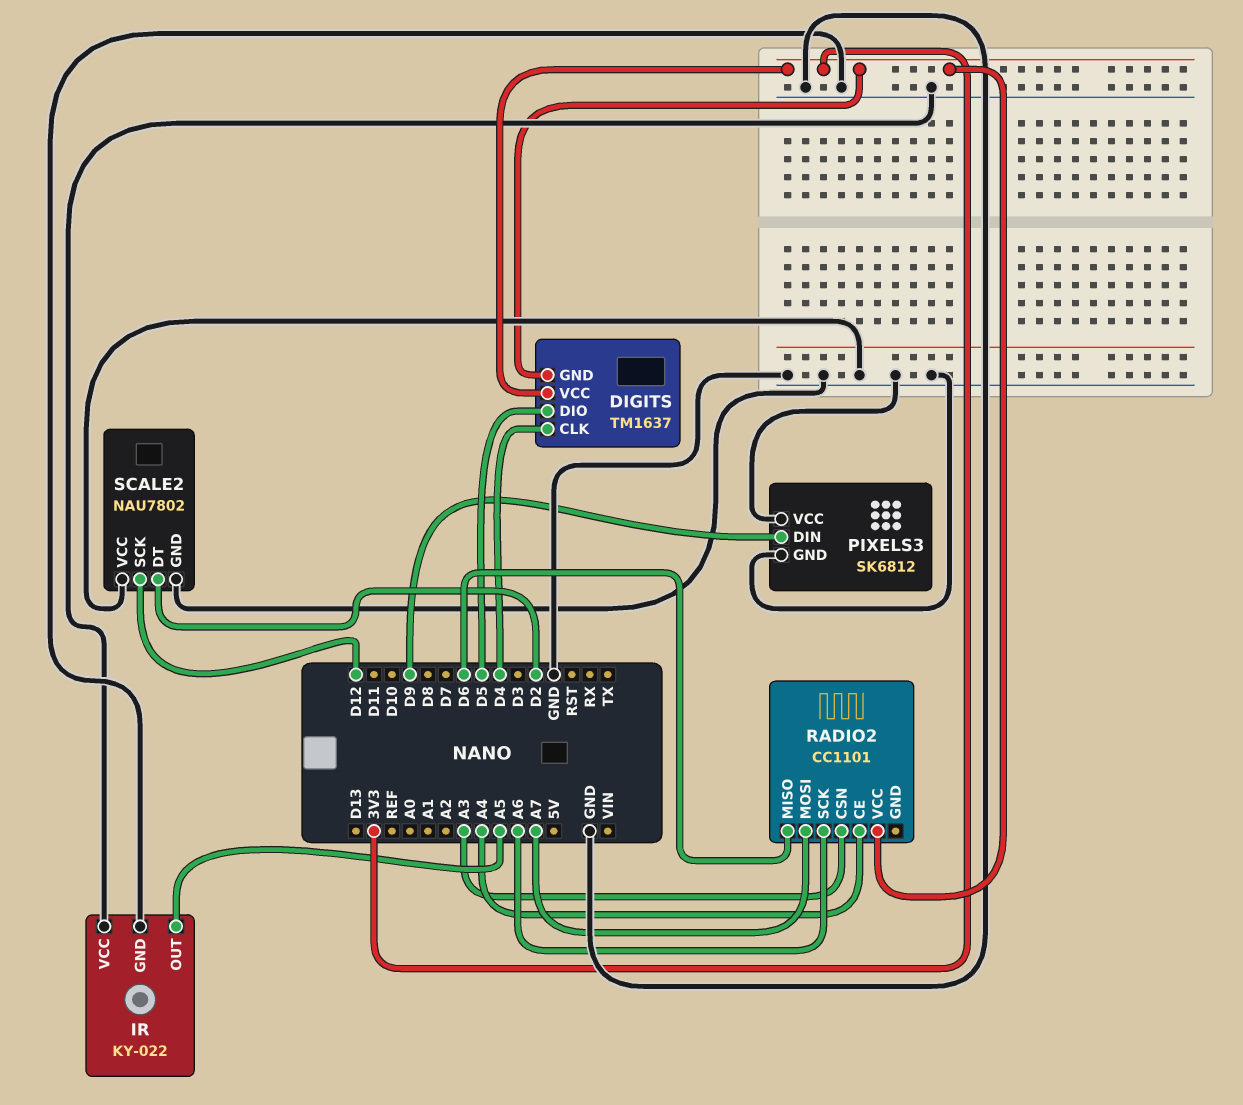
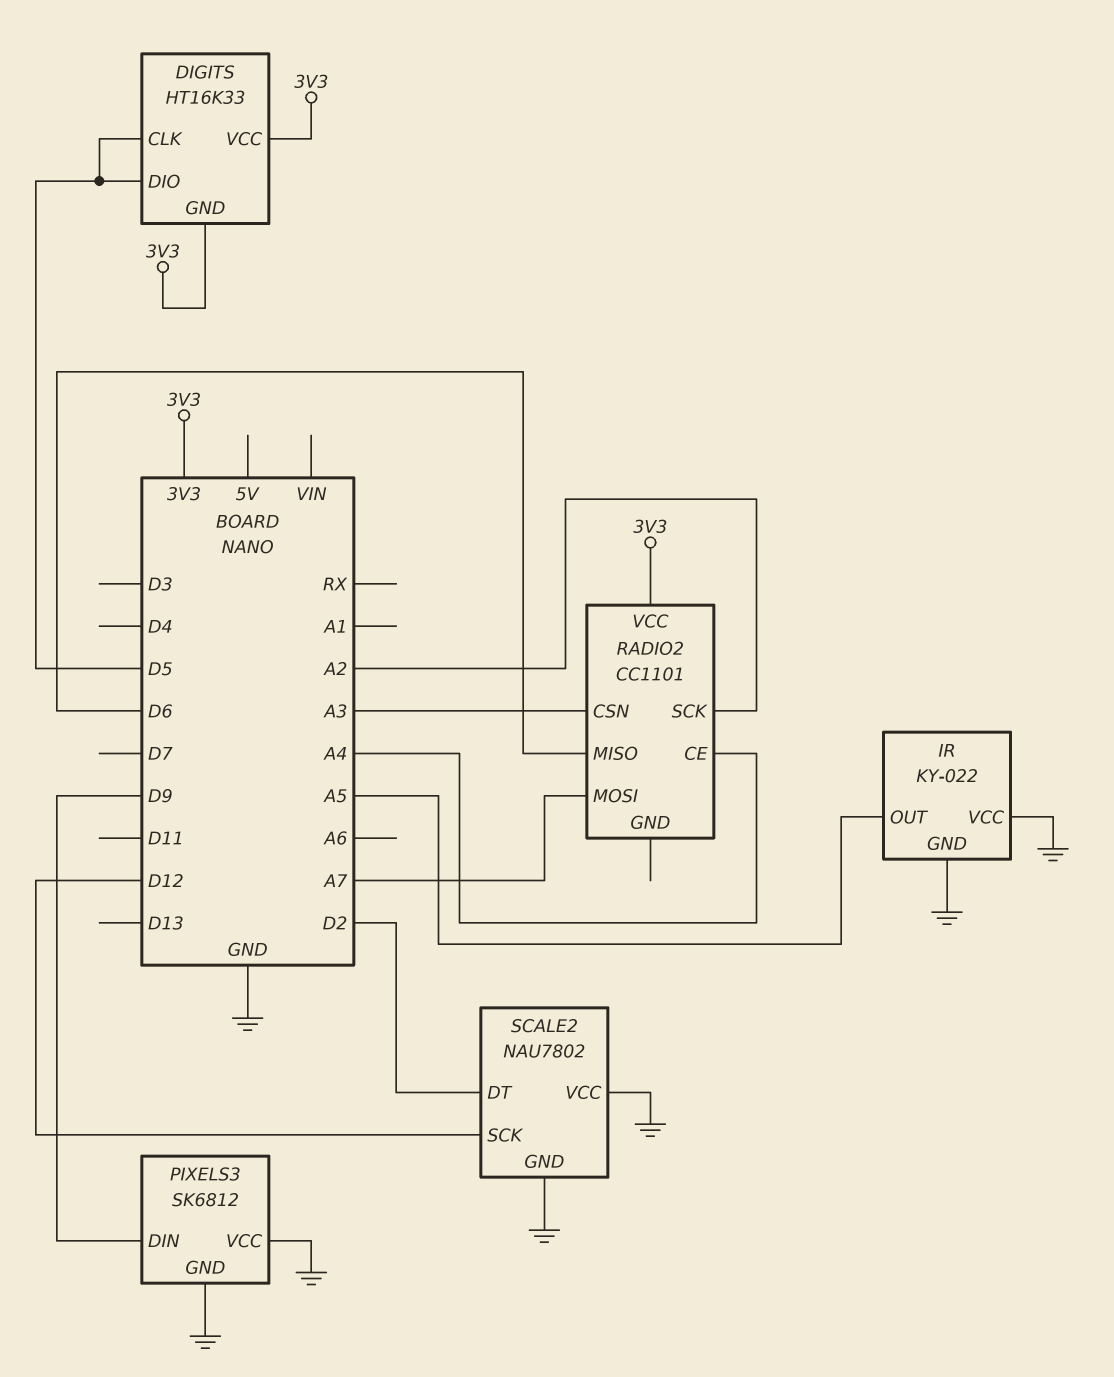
DIGITS: TM1637 -> HT16K33
DIGITS pin CLK: D4 -> D5
RADIO2 pin SCK: A6 -> A2

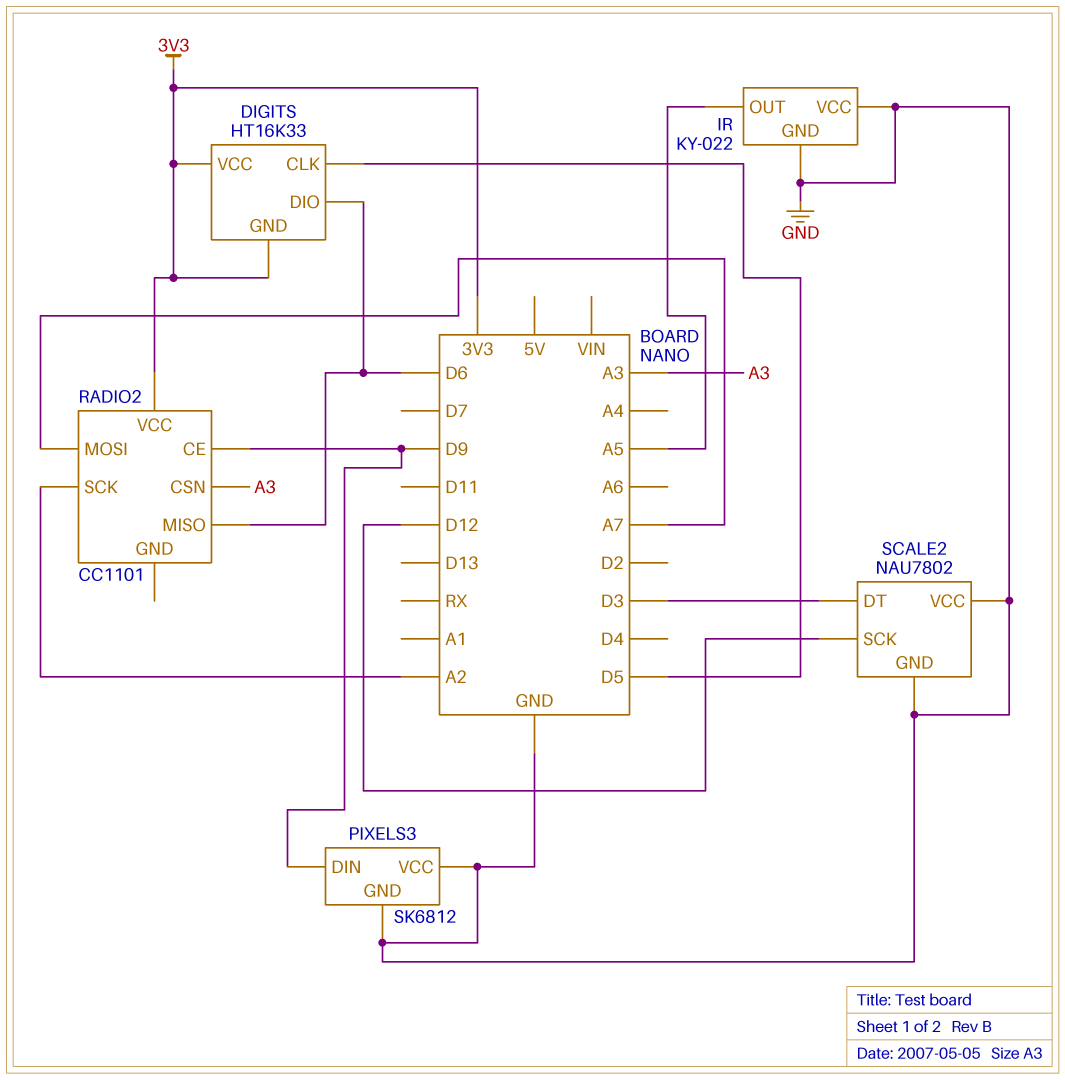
DIGITS pin DIO: D5 -> D6
RADIO2 pin CE: A4 -> D9
SCALE2 pin DT: D2 -> D3

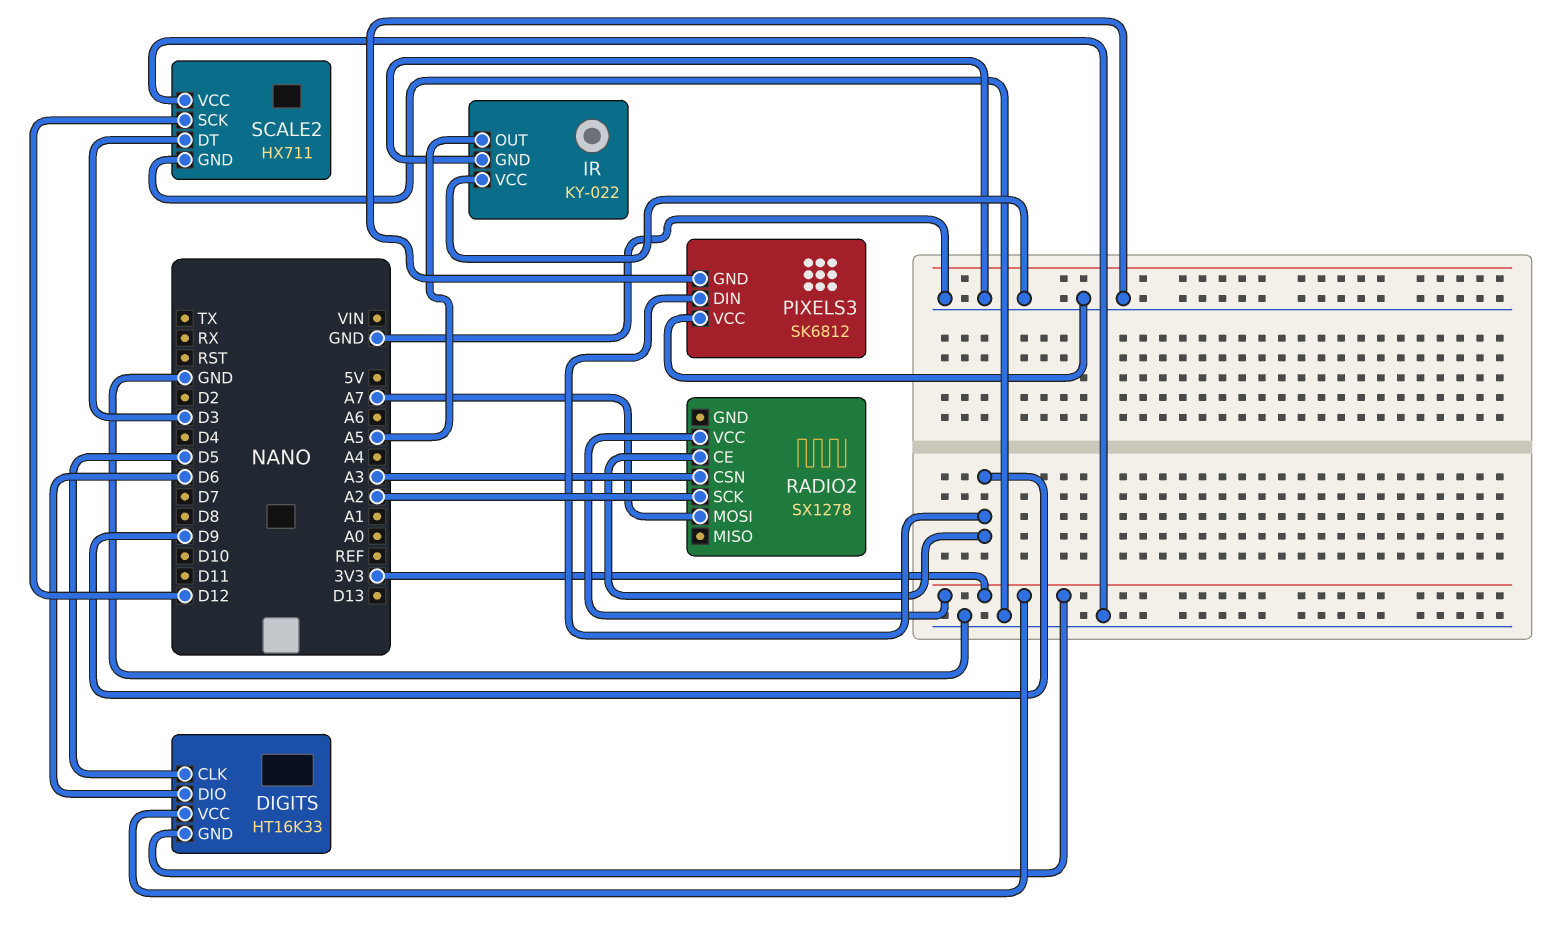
RADIO2: CC1101 -> SX1278
RADIO2 pin MISO: D6 -> none
SCALE2: NAU7802 -> HX711

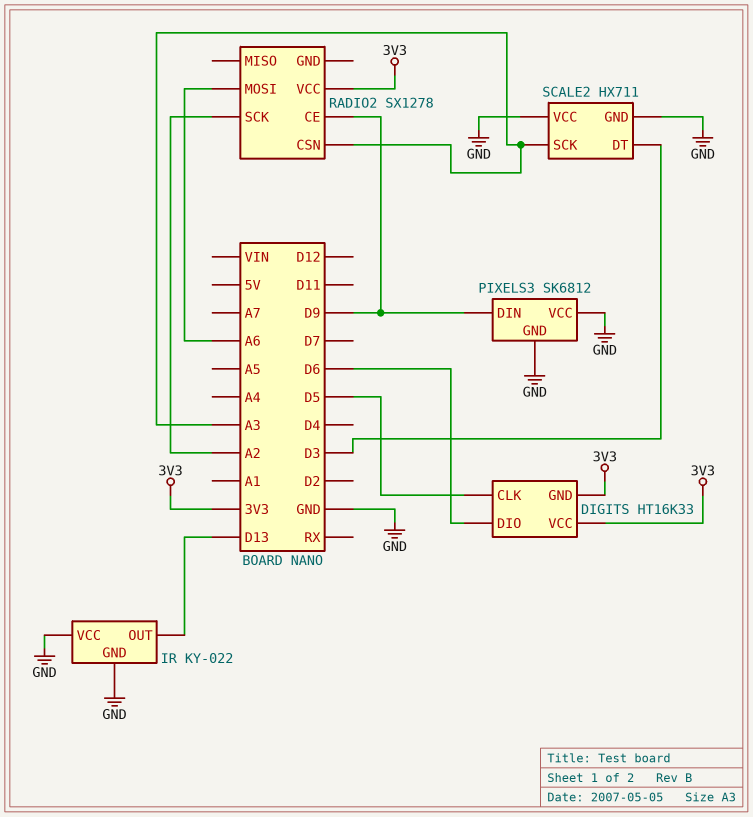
IR pin OUT: A5 -> D13
RADIO2 pin MOSI: A7 -> A6
SCALE2 pin SCK: D12 -> A3

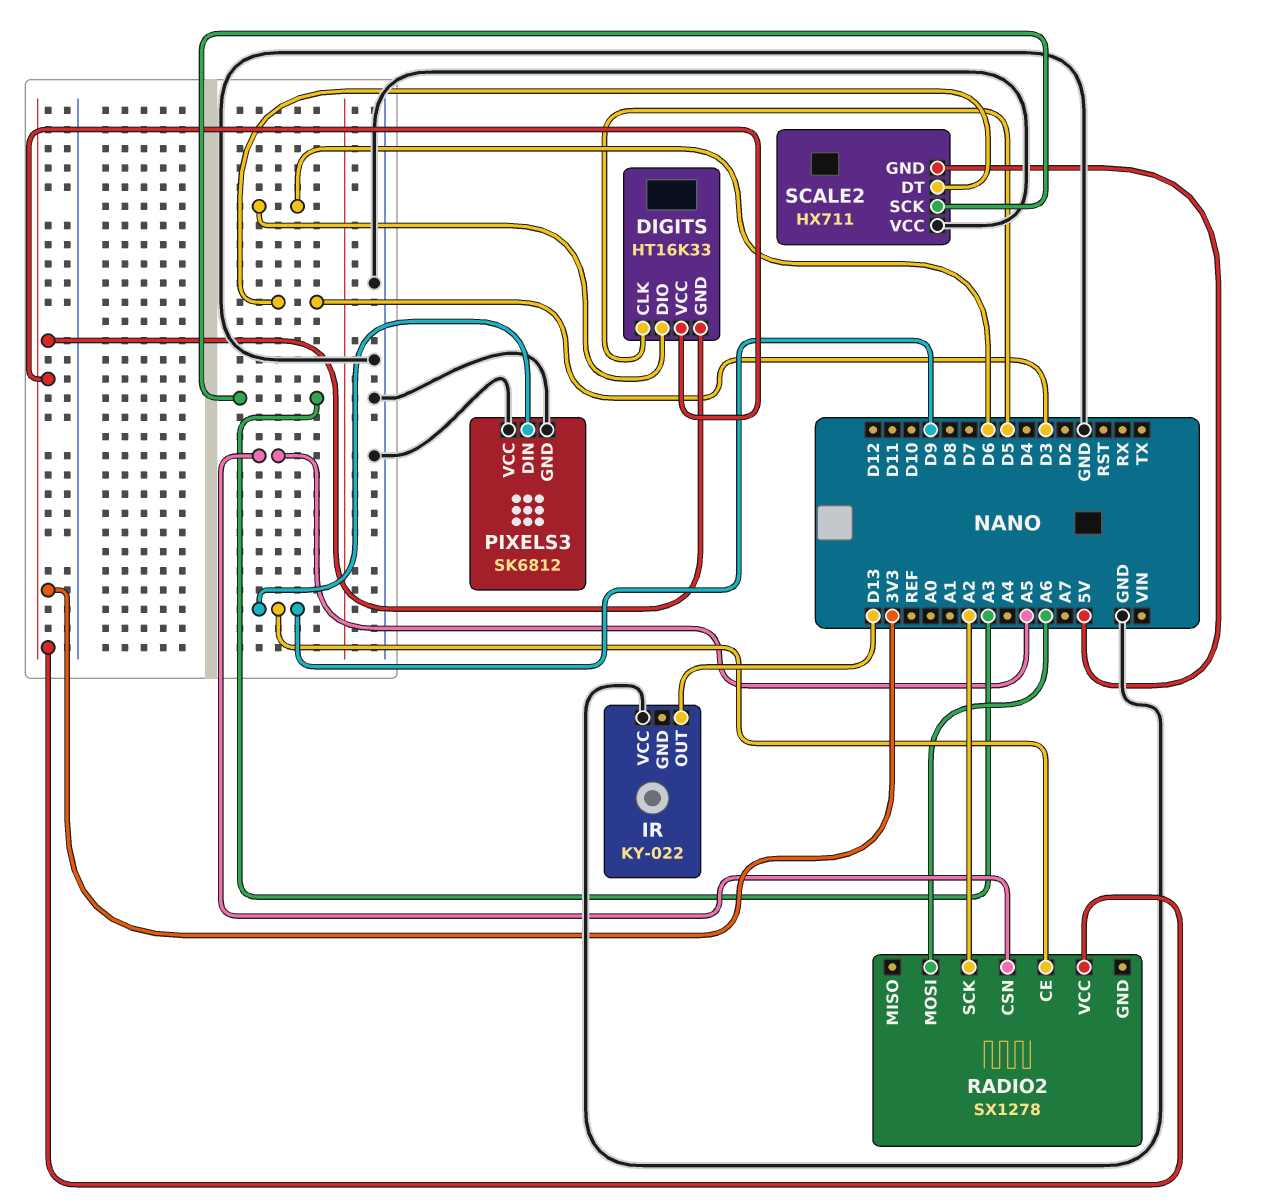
IR pin GND: GND -> none
RADIO2 pin CSN: A3 -> A5
SCALE2 pin GND: GND -> 5V

